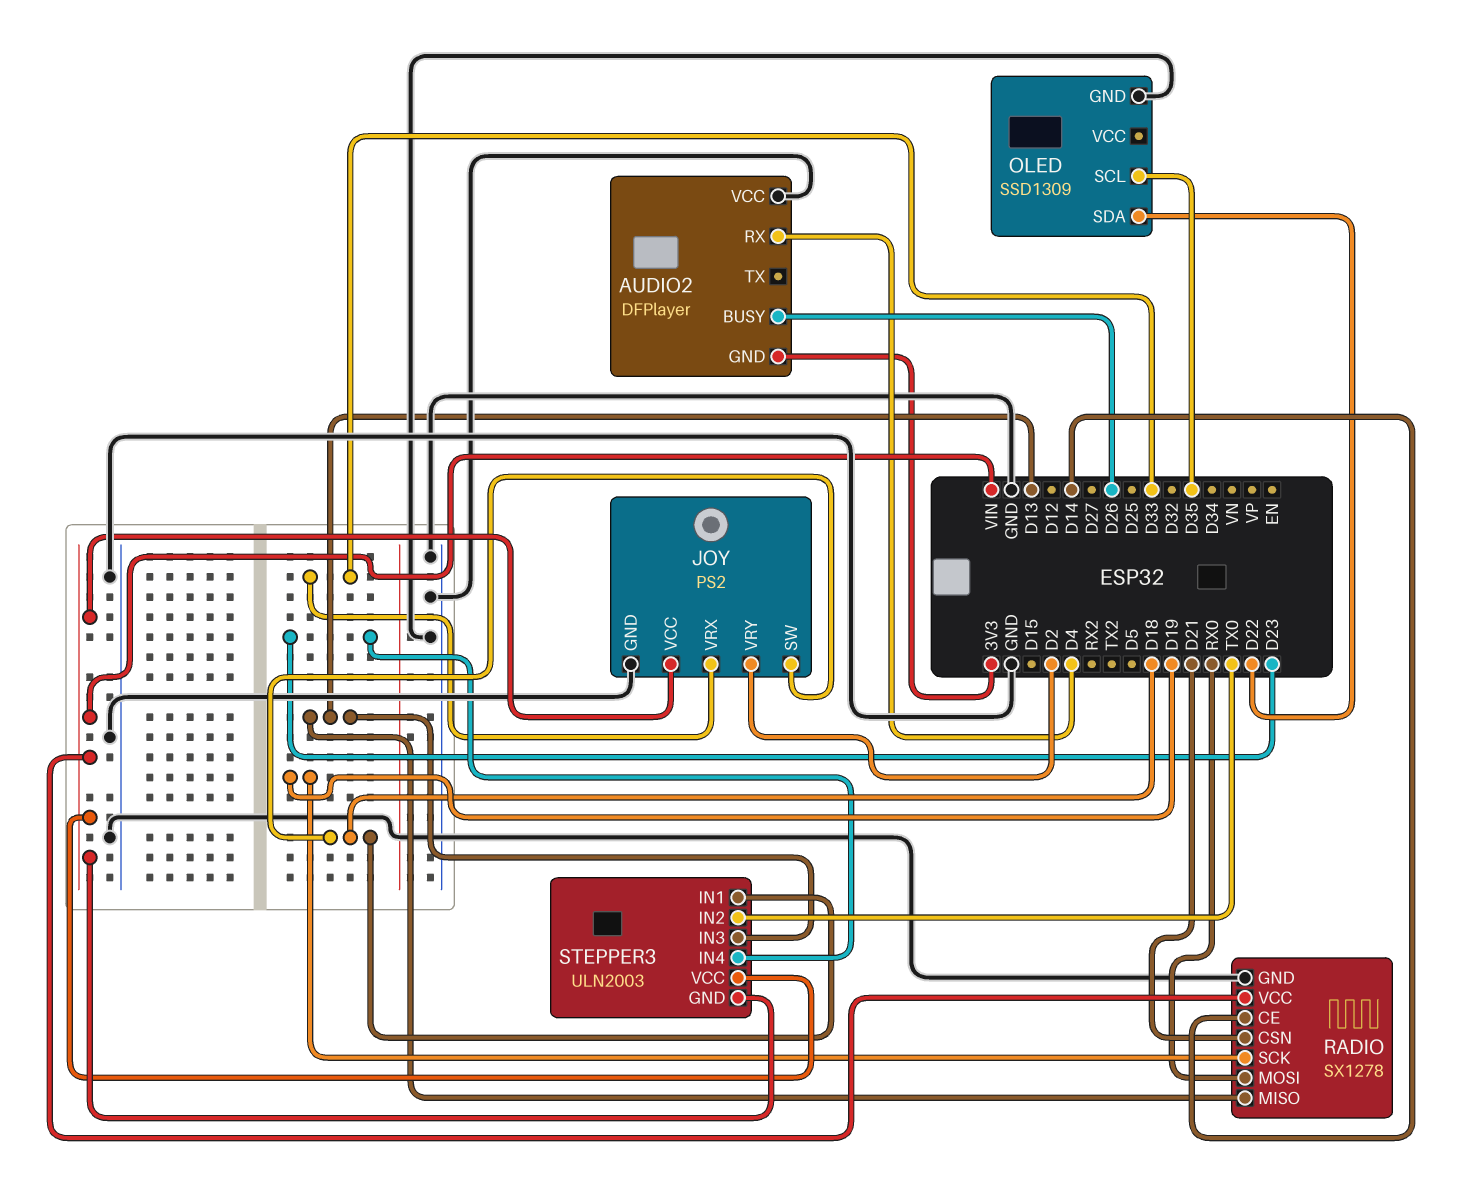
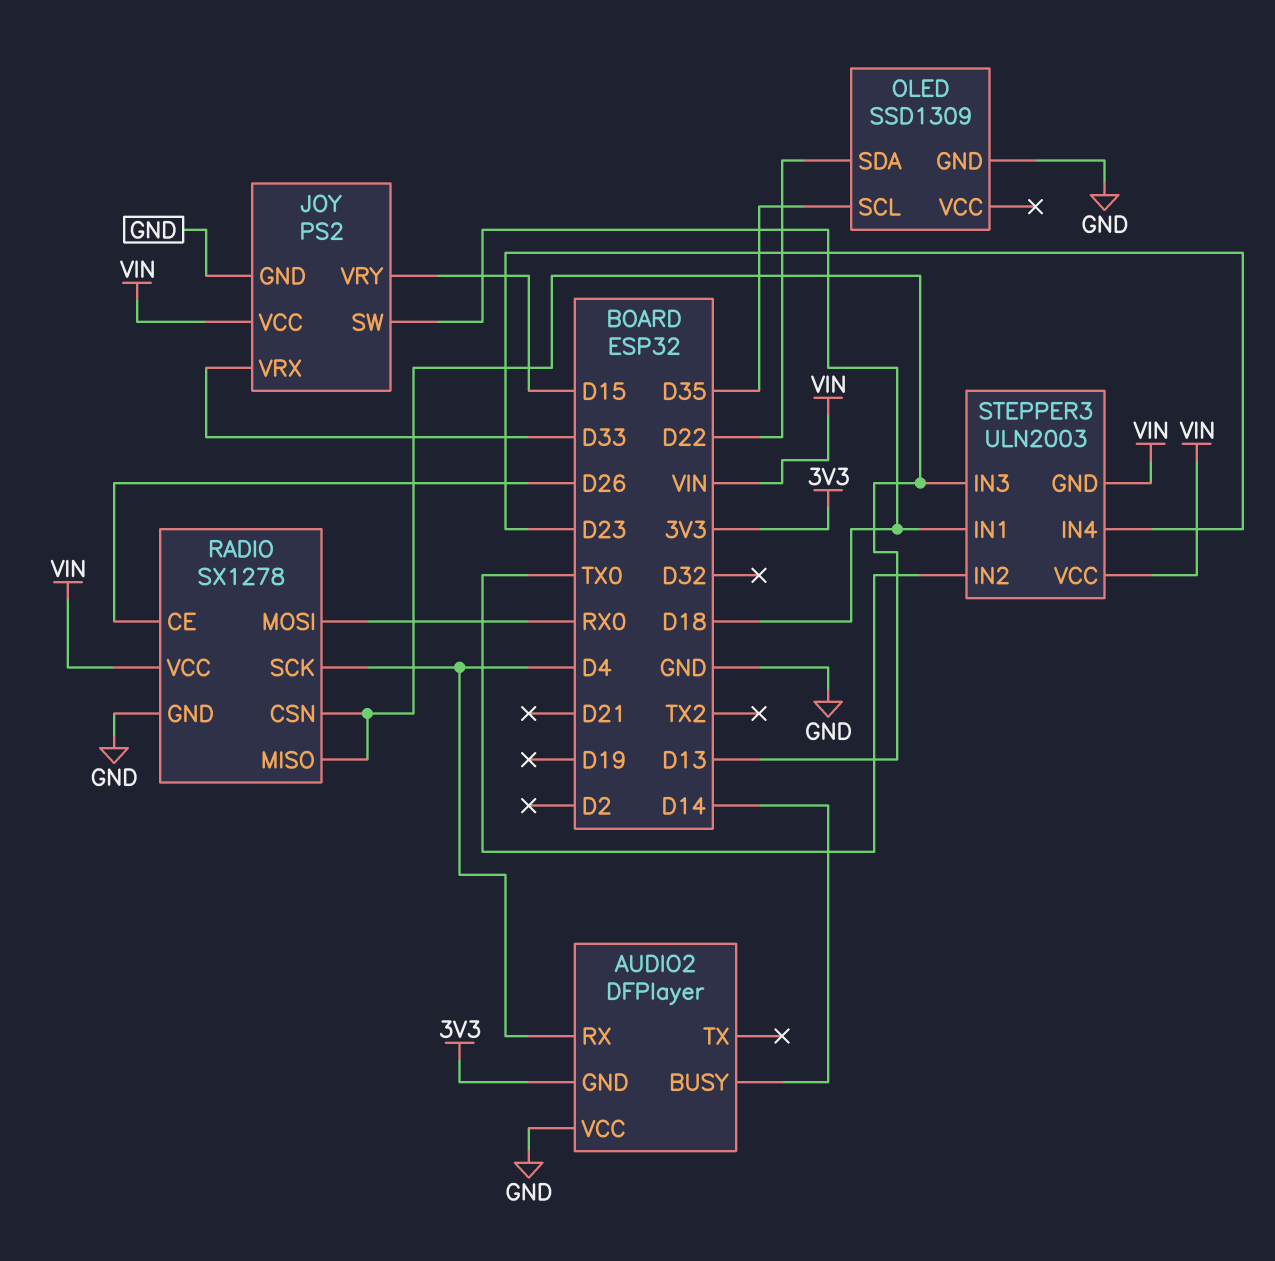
AUDIO2 pin BUSY: D26 -> D14
JOY pin VRY: D2 -> D15
RADIO pin CE: D14 -> D26
RADIO pin CSN: D21 -> D13
RADIO pin SCK: D19 -> D4

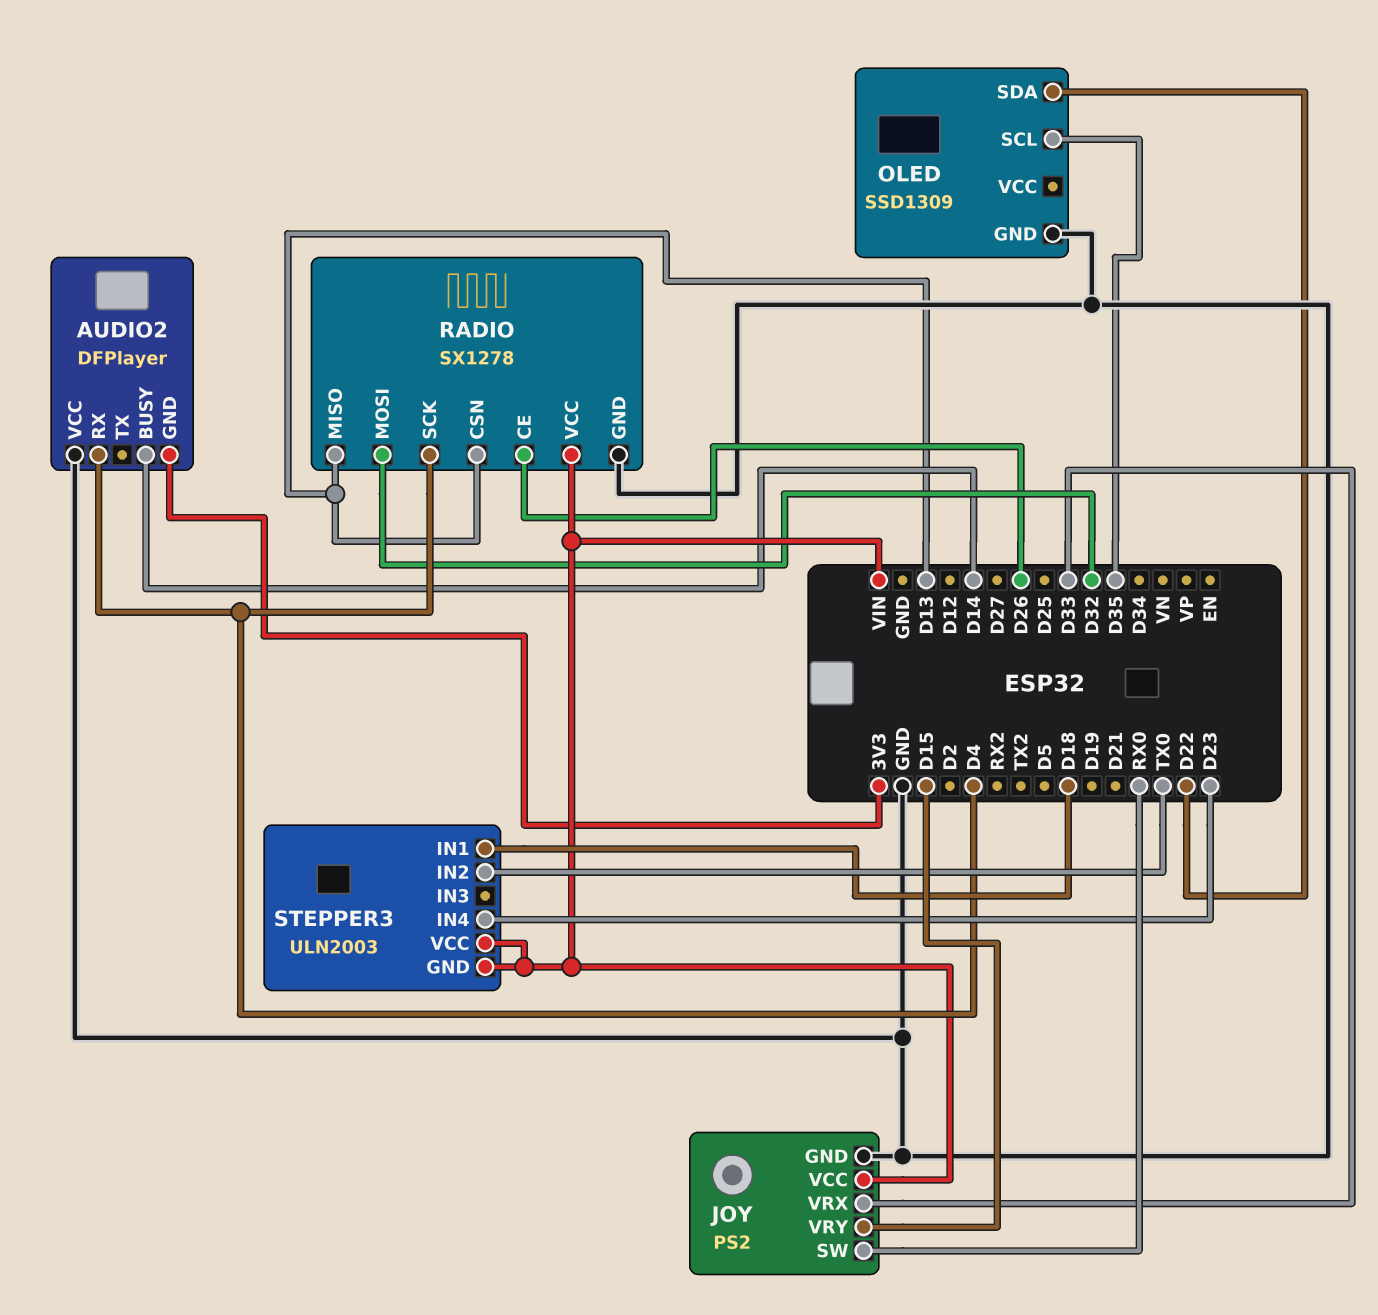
JOY pin SW: D18 -> RX0
RADIO pin MOSI: RX0 -> D32
STEPPER3 pin IN3: D13 -> none

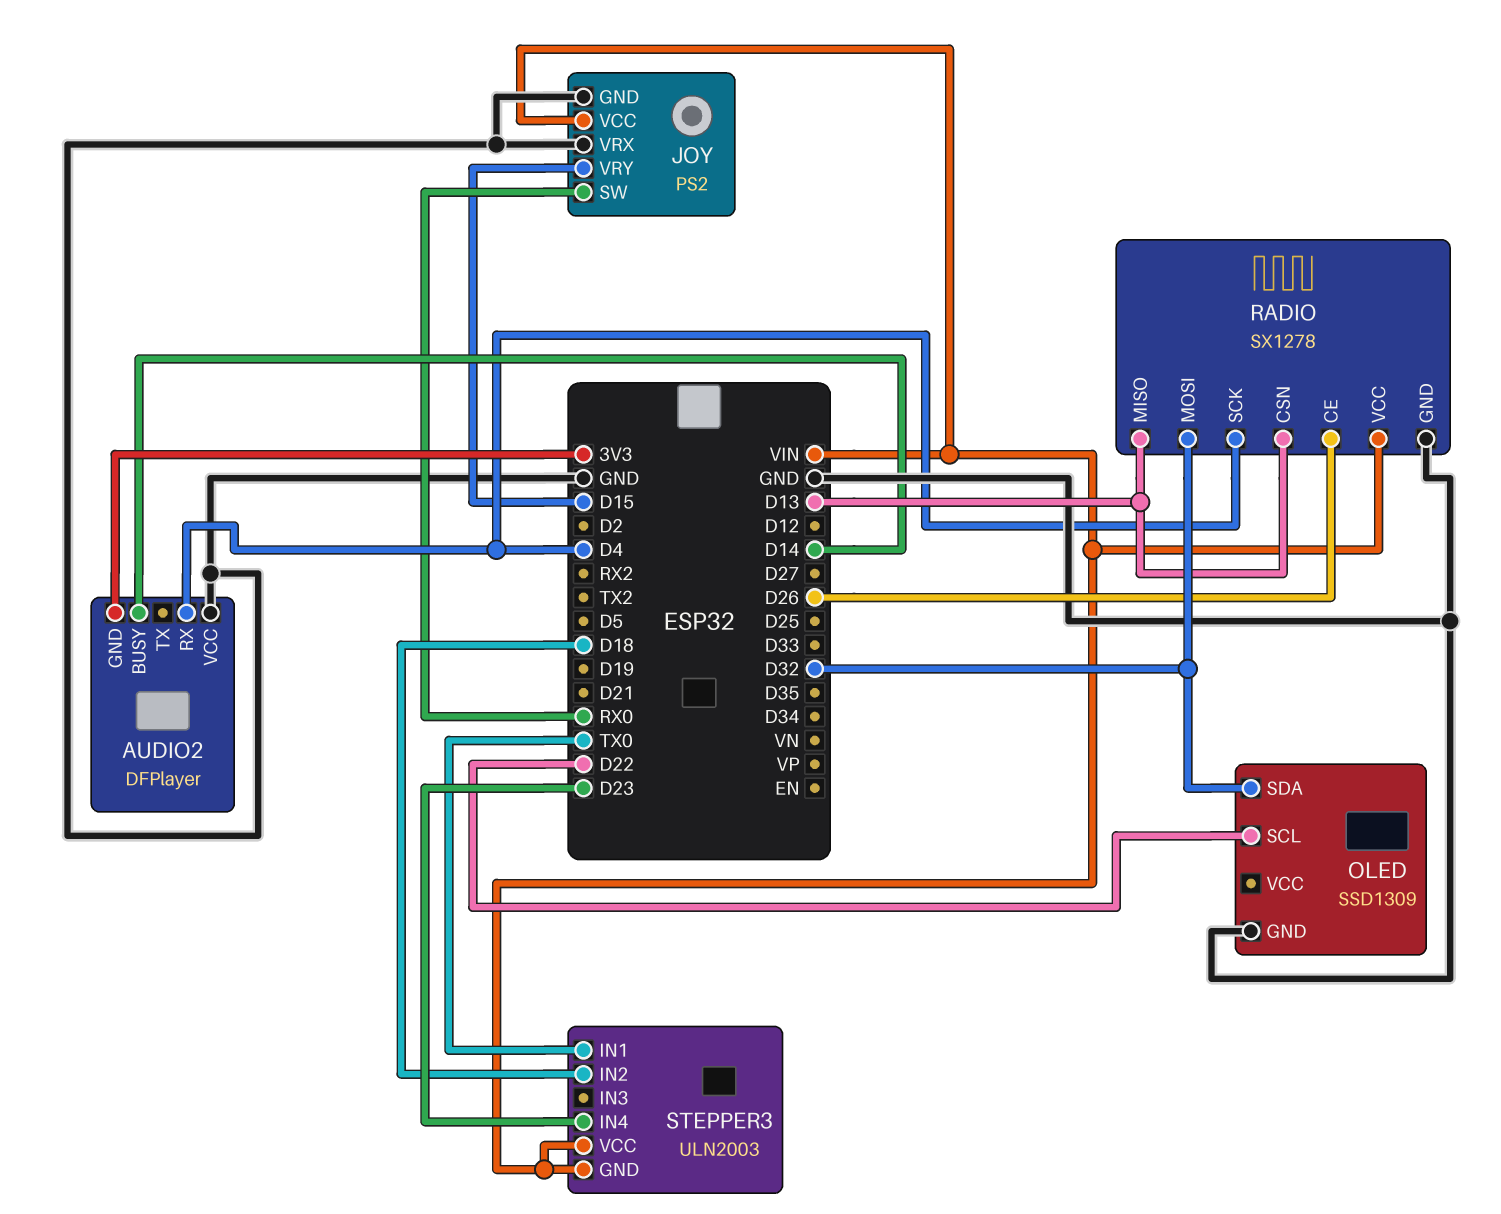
JOY pin VRX: D33 -> GND
OLED pin SCL: D35 -> D22
OLED pin SDA: D22 -> D32
STEPPER3 pin IN1: D18 -> TX0
STEPPER3 pin IN2: TX0 -> D18

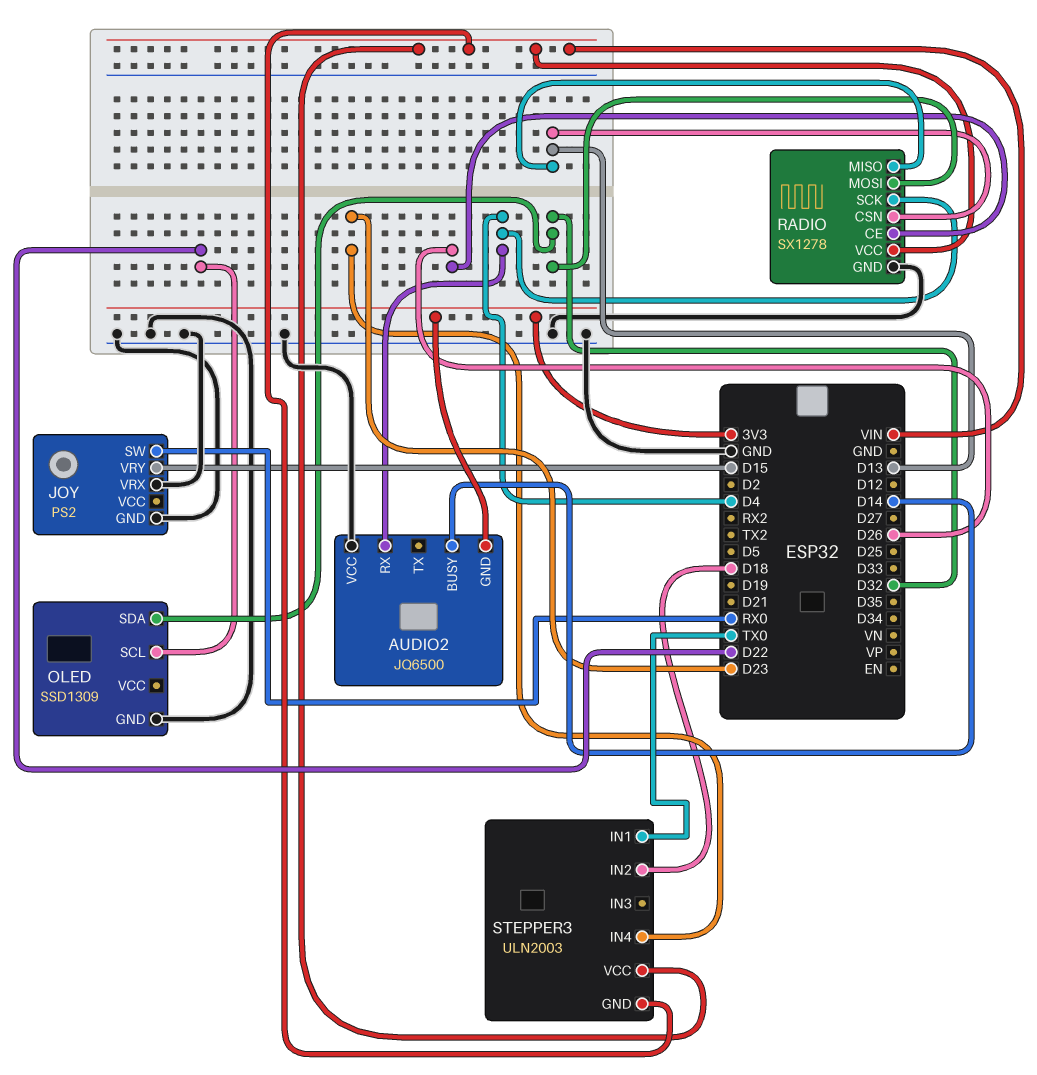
AUDIO2: DFPlayer -> JQ6500
JOY pin VCC: VIN -> none

